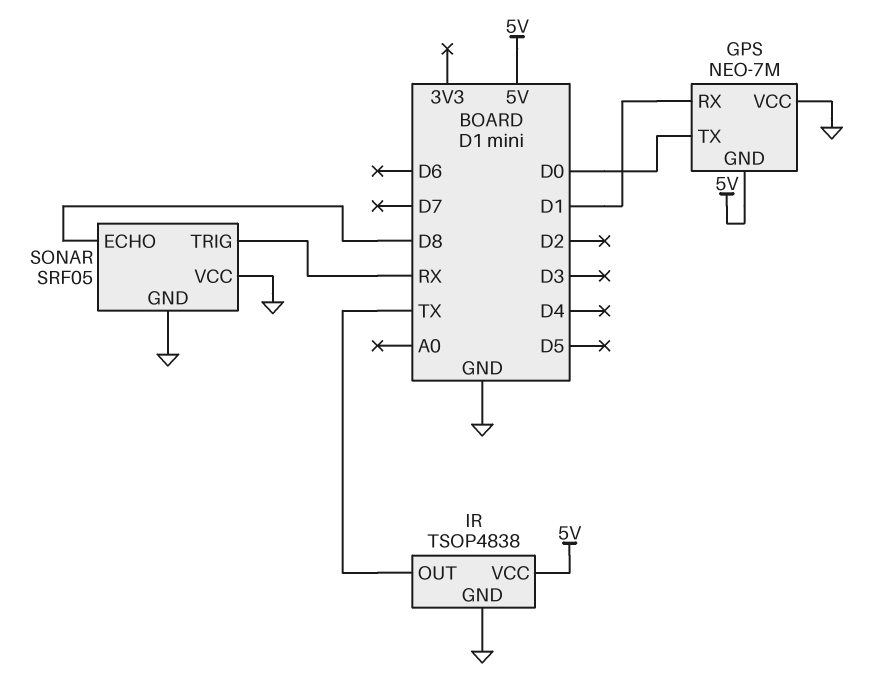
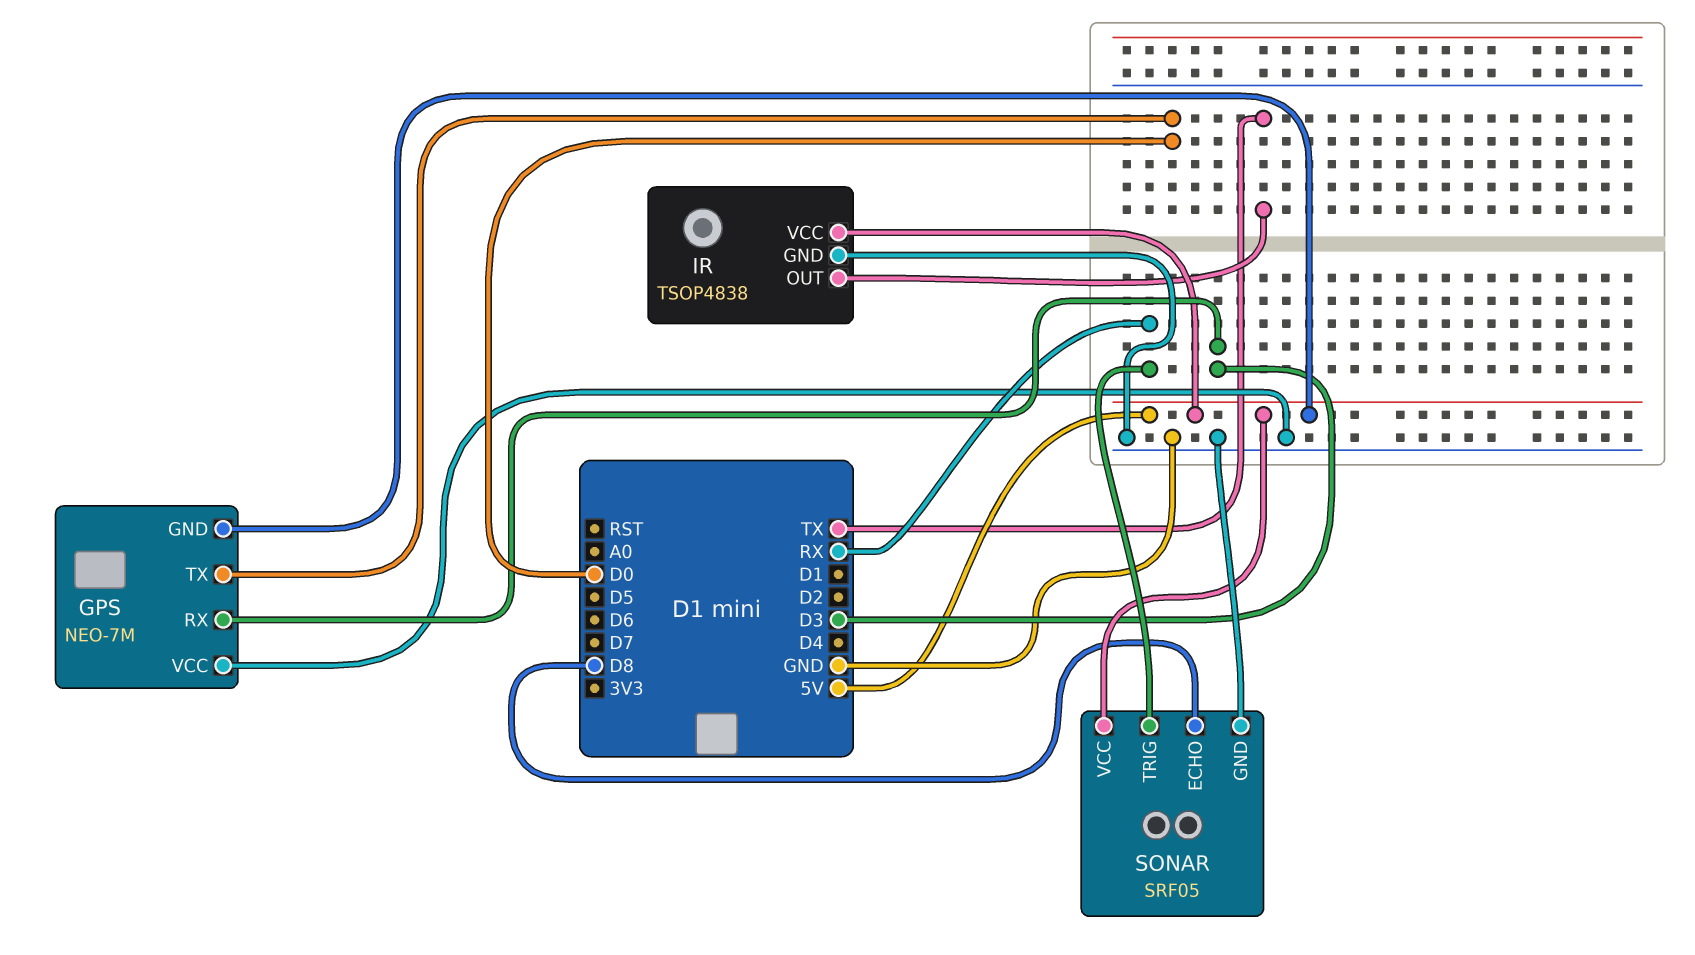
GPS pin RX: D1 -> D3
SONAR pin VCC: GND -> 5V

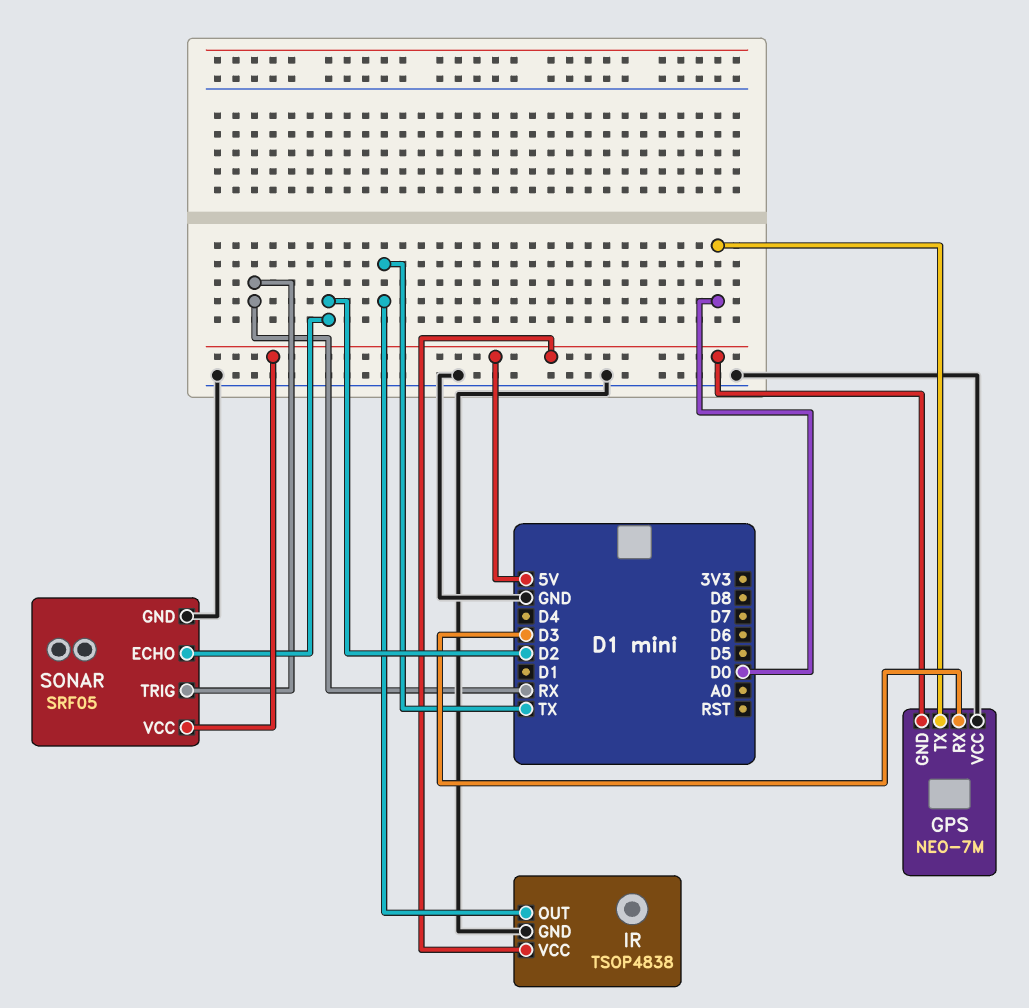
SONAR pin ECHO: D8 -> D2

